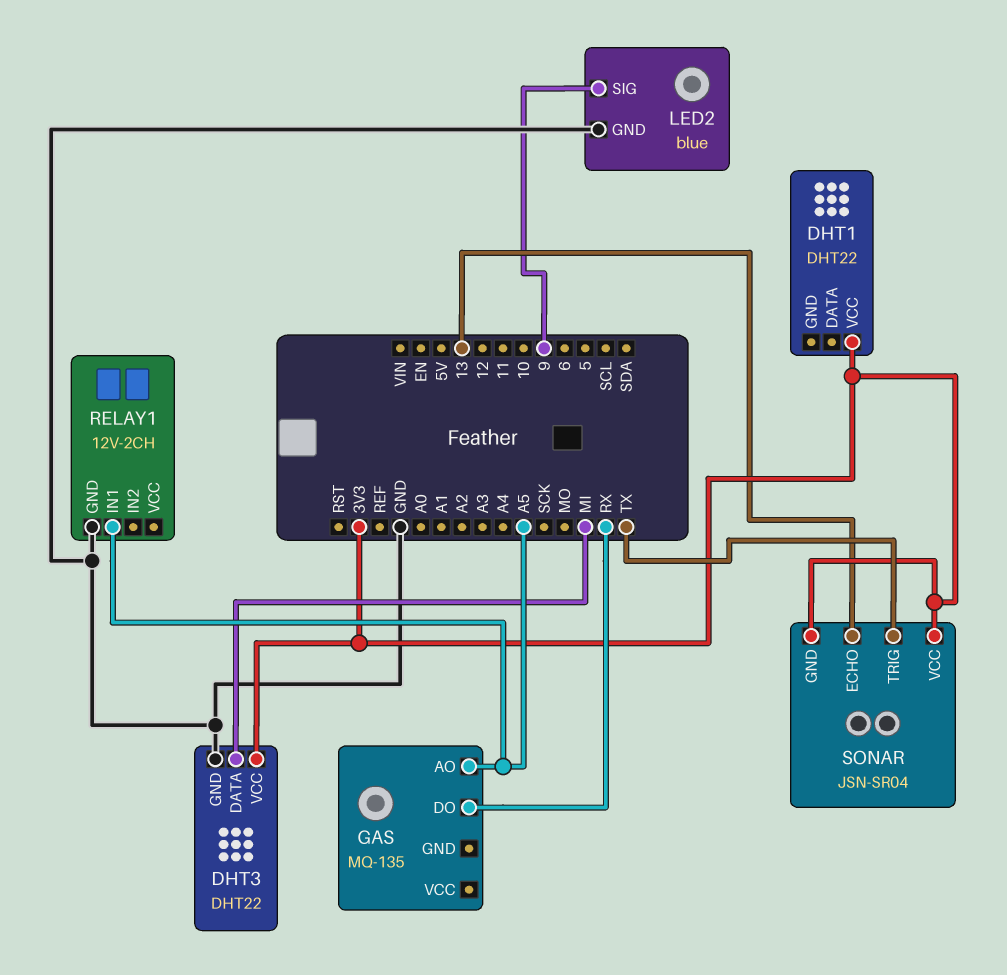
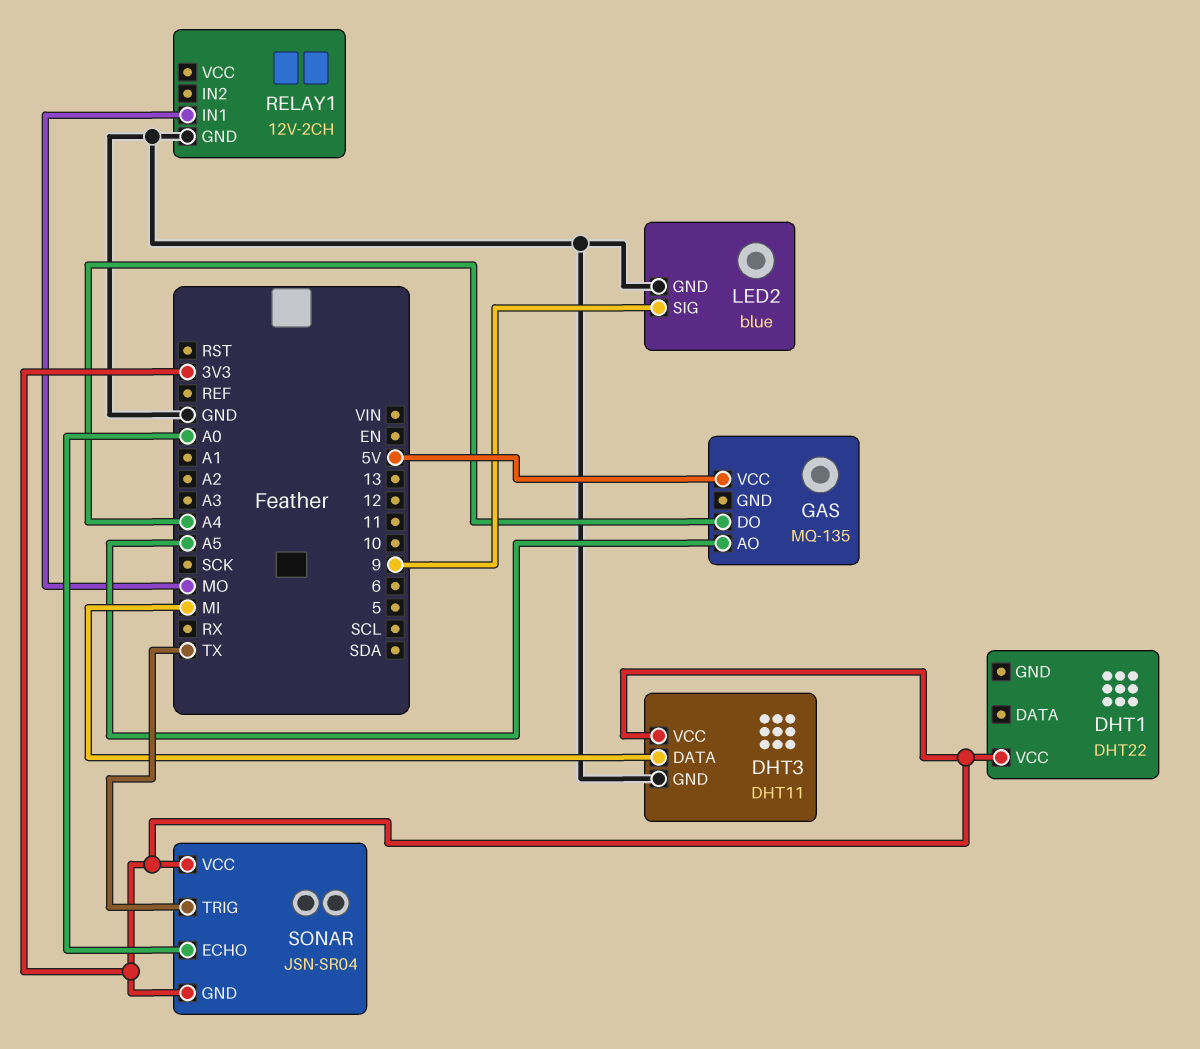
DHT3: DHT22 -> DHT11
GAS pin DO: RX -> A4
GAS pin VCC: none -> 5V
RELAY1 pin IN1: A5 -> MO
SONAR pin ECHO: 13 -> A0

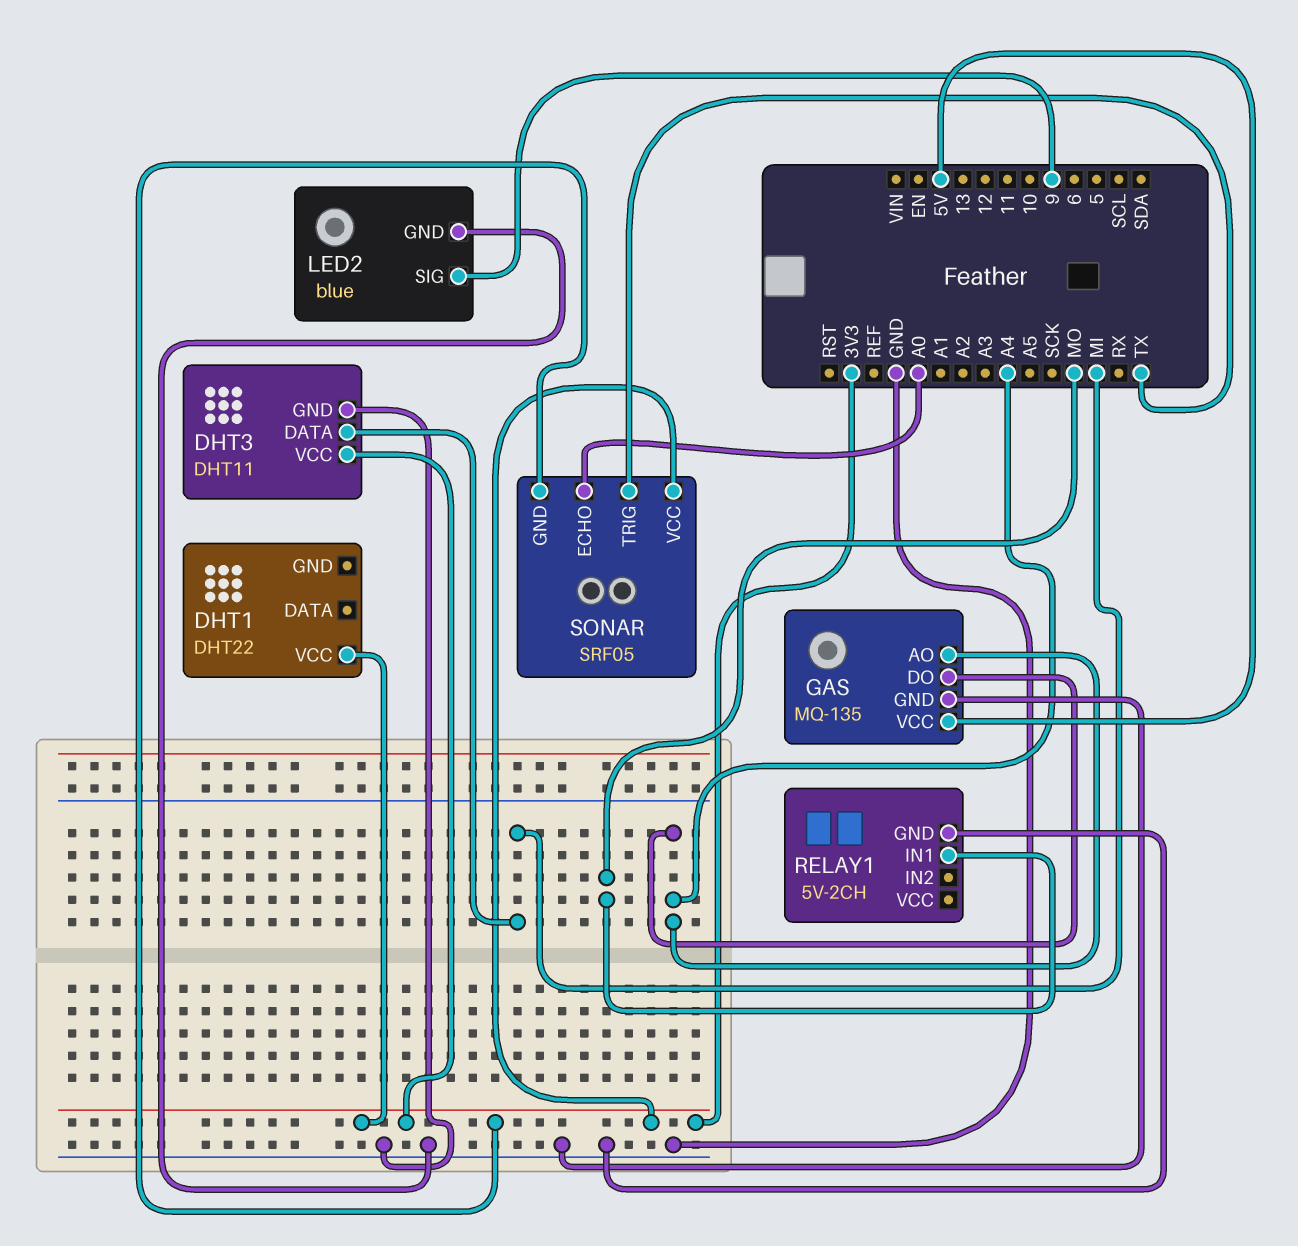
GAS pin AO: A5 -> A4
GAS pin GND: none -> GND
RELAY1: 12V-2CH -> 5V-2CH
SONAR: JSN-SR04 -> SRF05

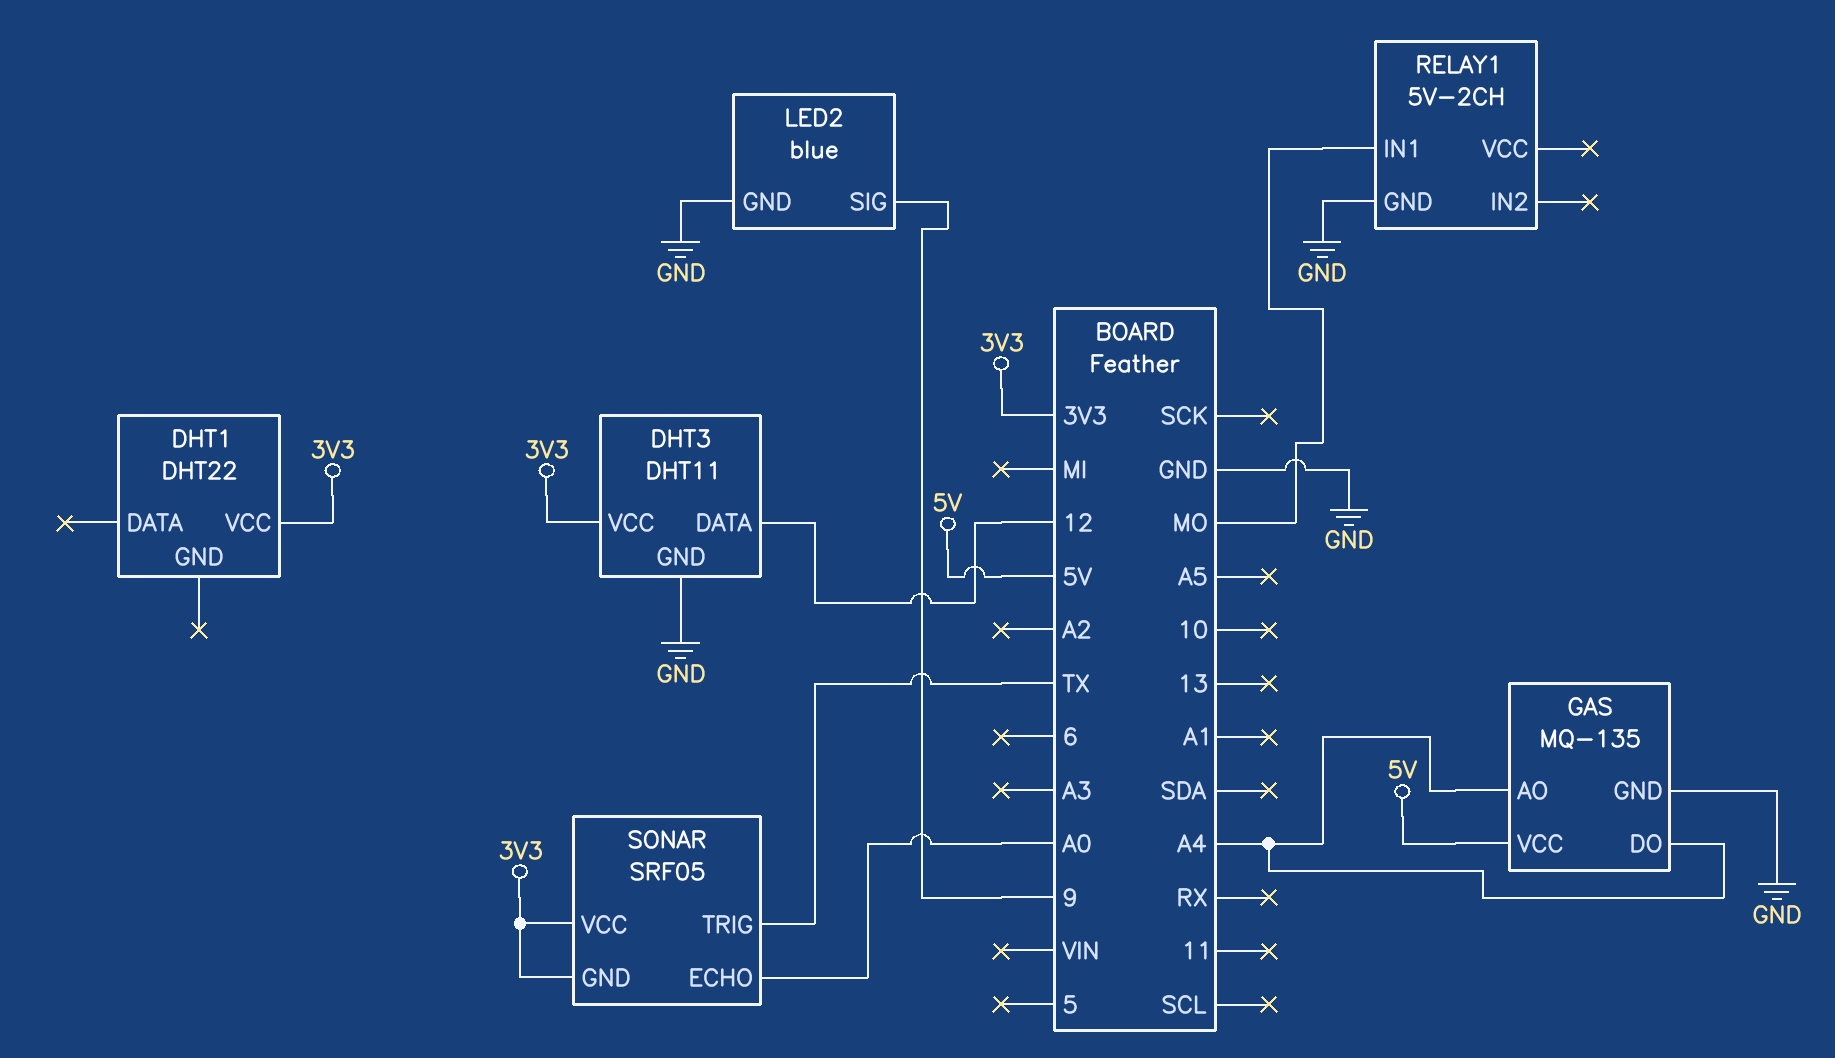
DHT3 pin DATA: MI -> 12

